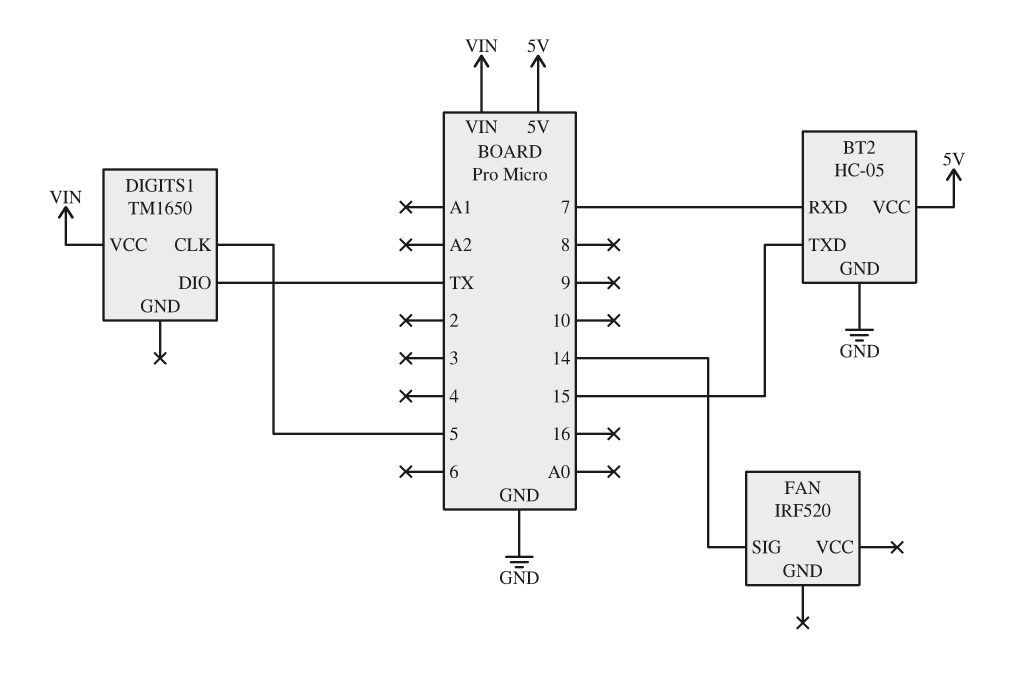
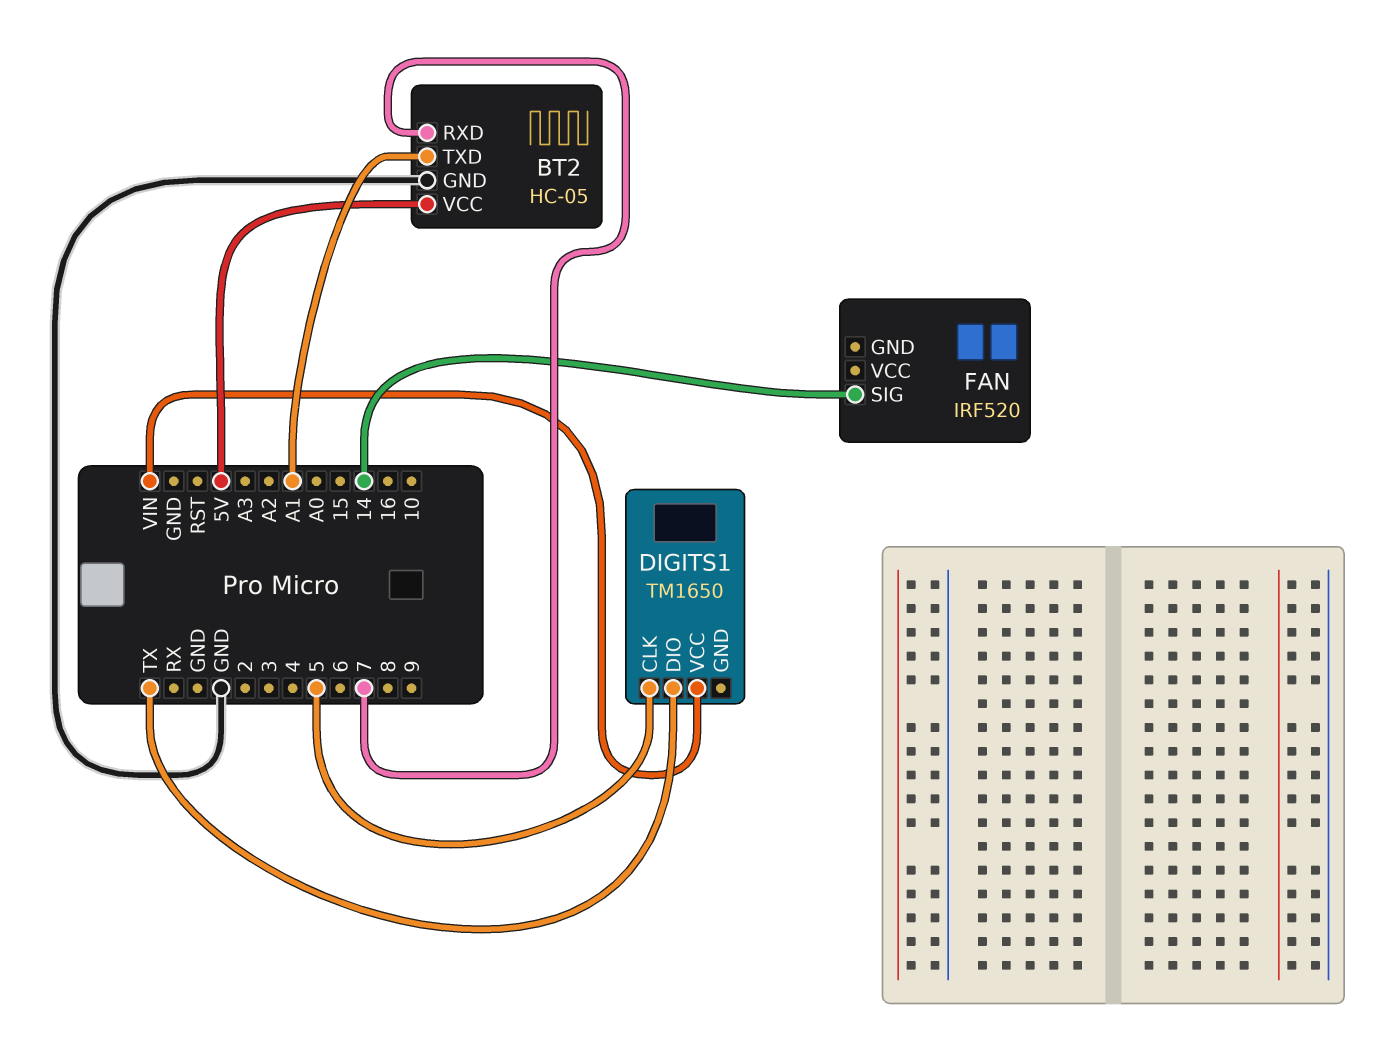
BT2 pin TXD: 15 -> A1

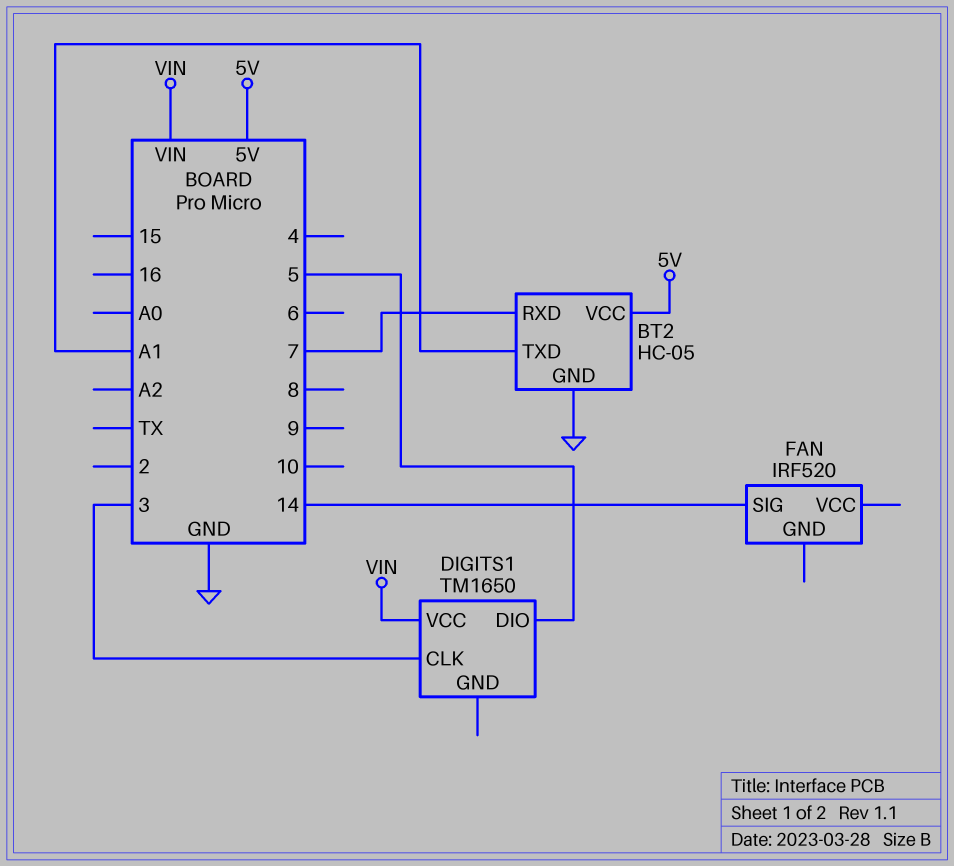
DIGITS1 pin CLK: 5 -> 3
DIGITS1 pin DIO: TX -> 5

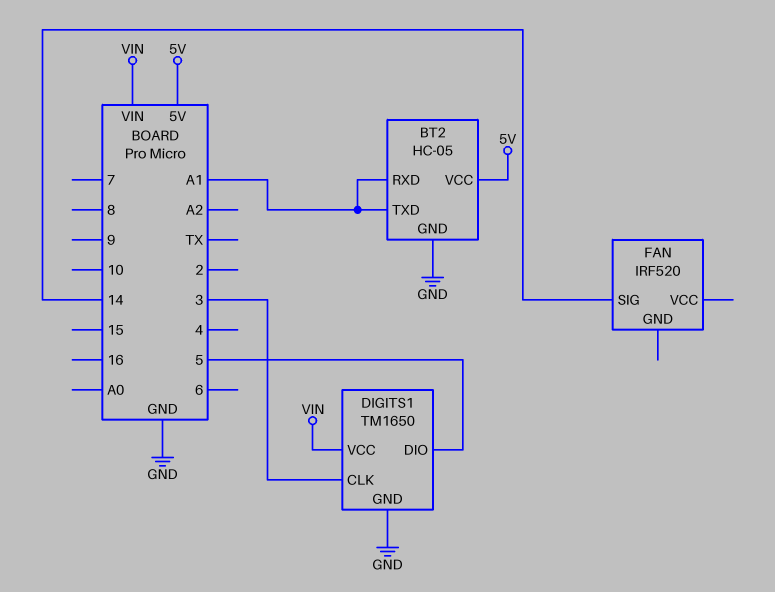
BT2 pin RXD: 7 -> A1
DIGITS1 pin GND: none -> GND

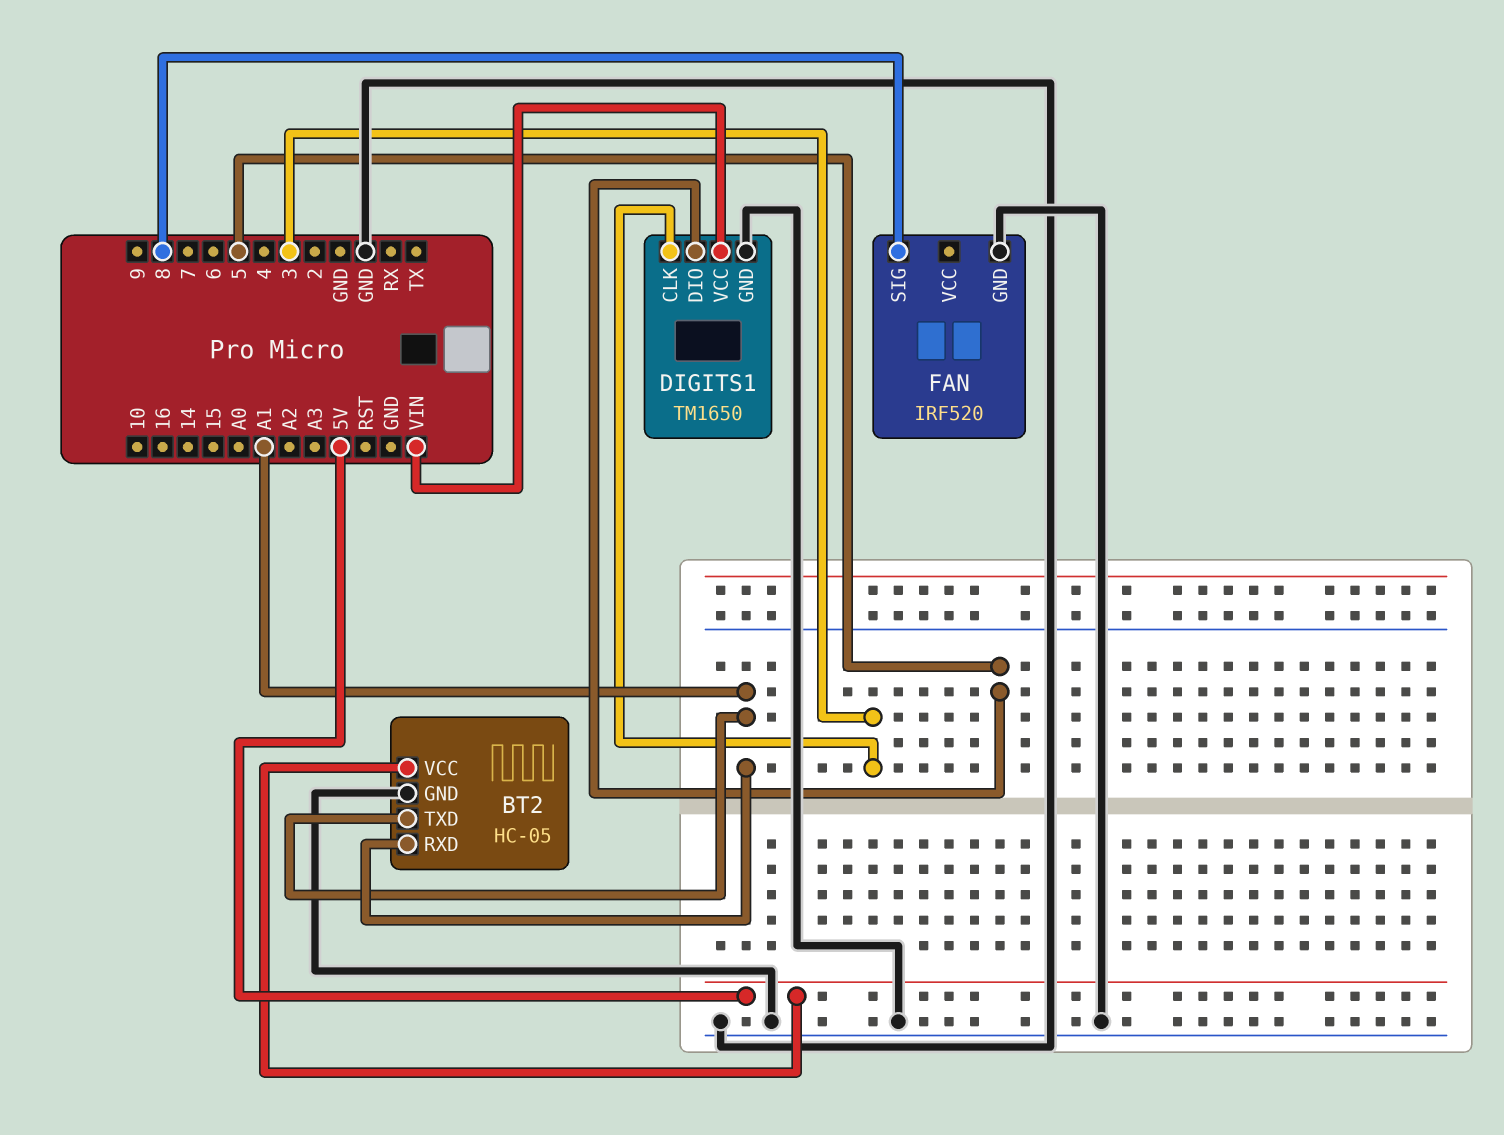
FAN pin GND: none -> GND
FAN pin SIG: 14 -> 8

